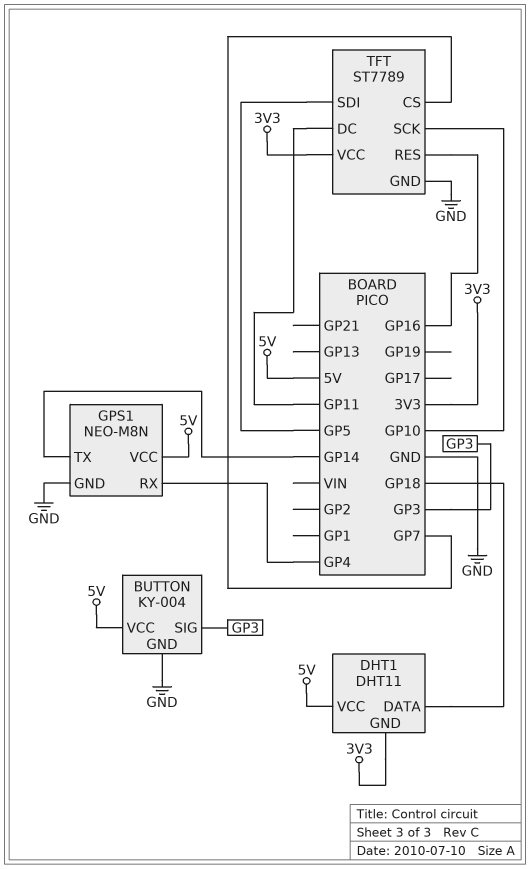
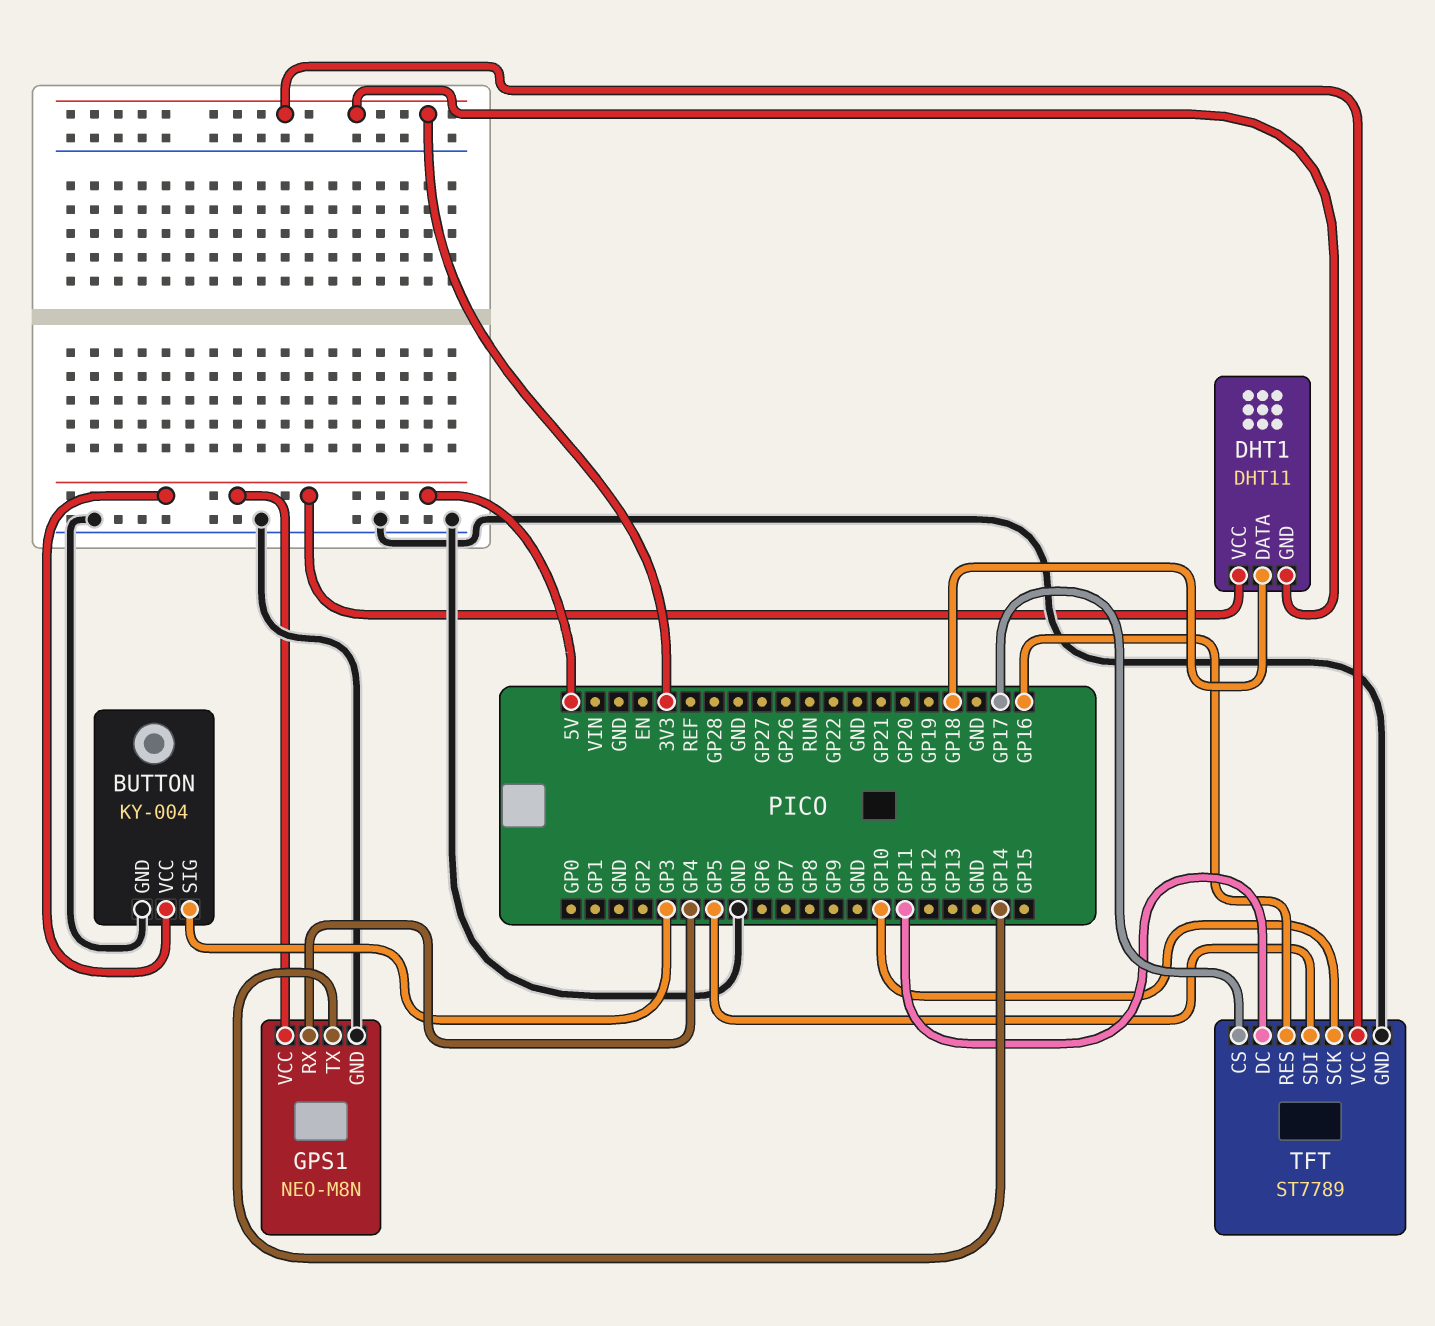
TFT pin CS: GP7 -> GP17

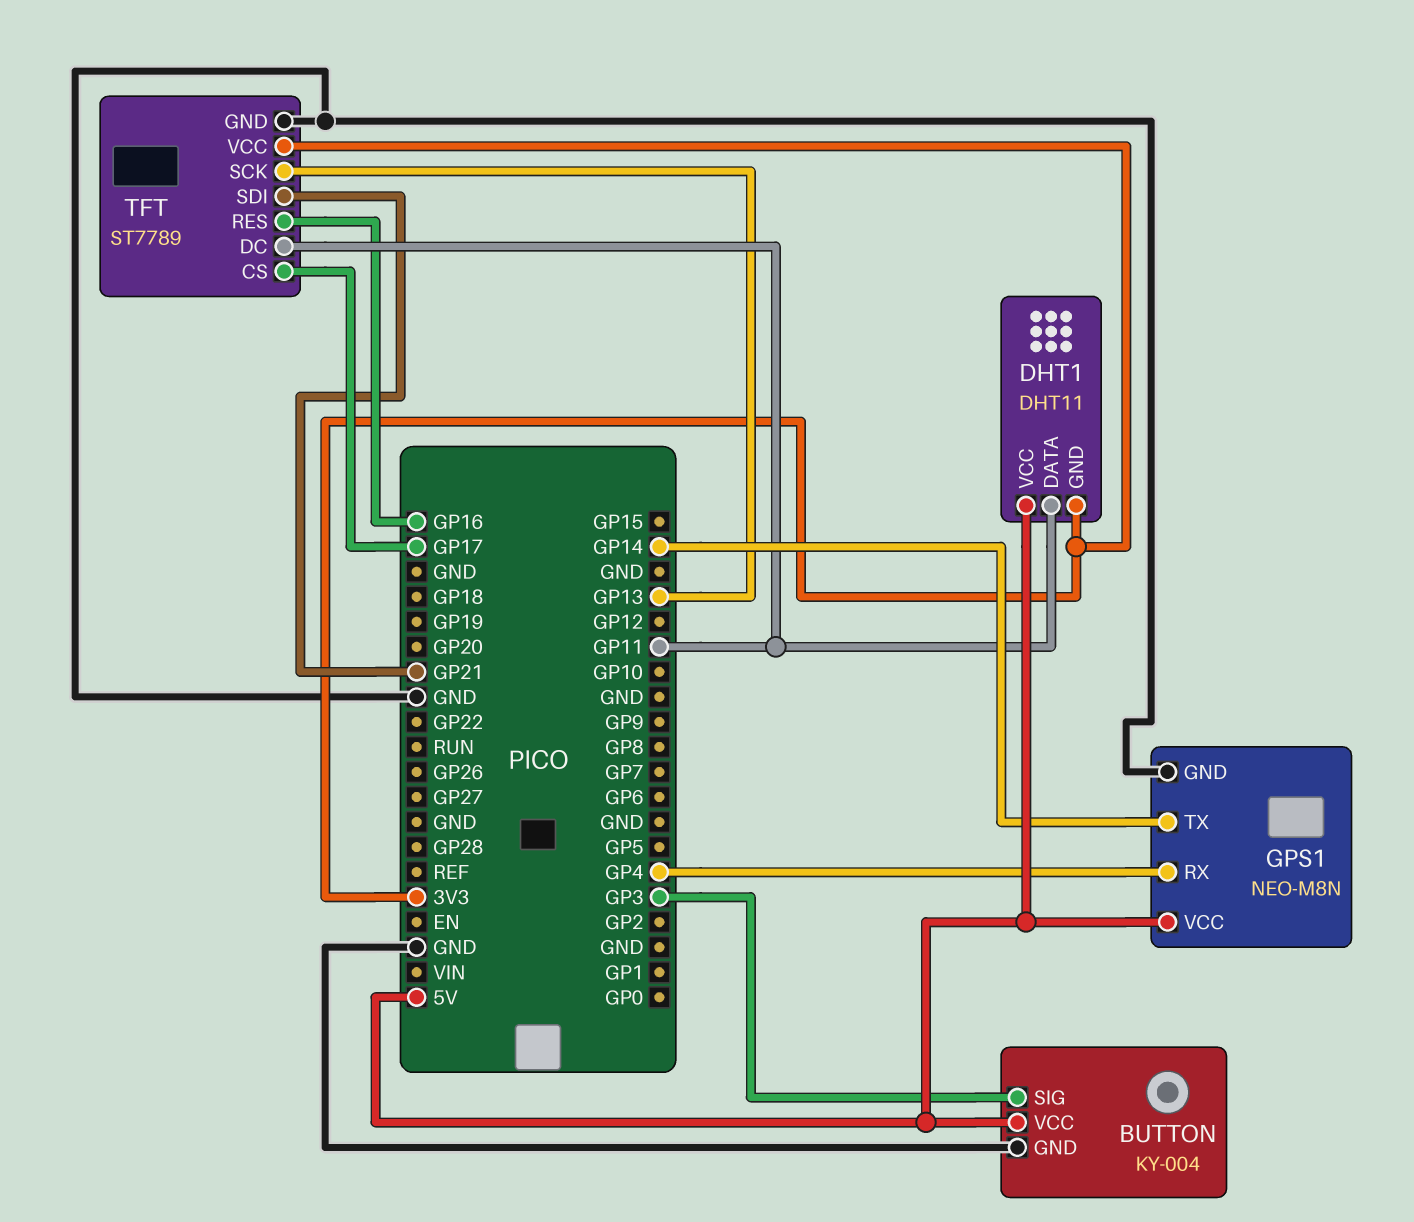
DHT1 pin DATA: GP18 -> GP11
TFT pin SCK: GP10 -> GP13
TFT pin SDI: GP5 -> GP21

